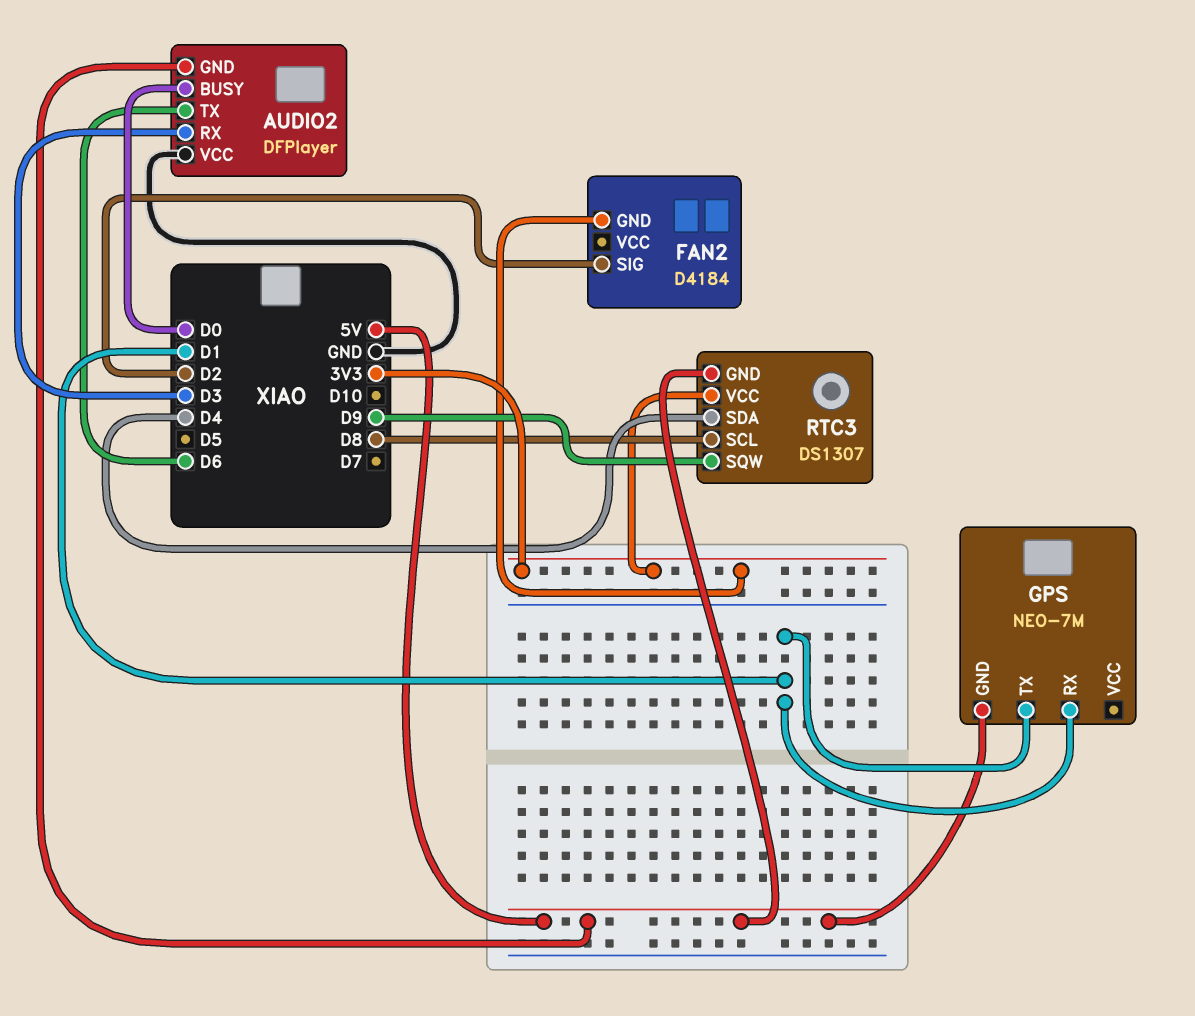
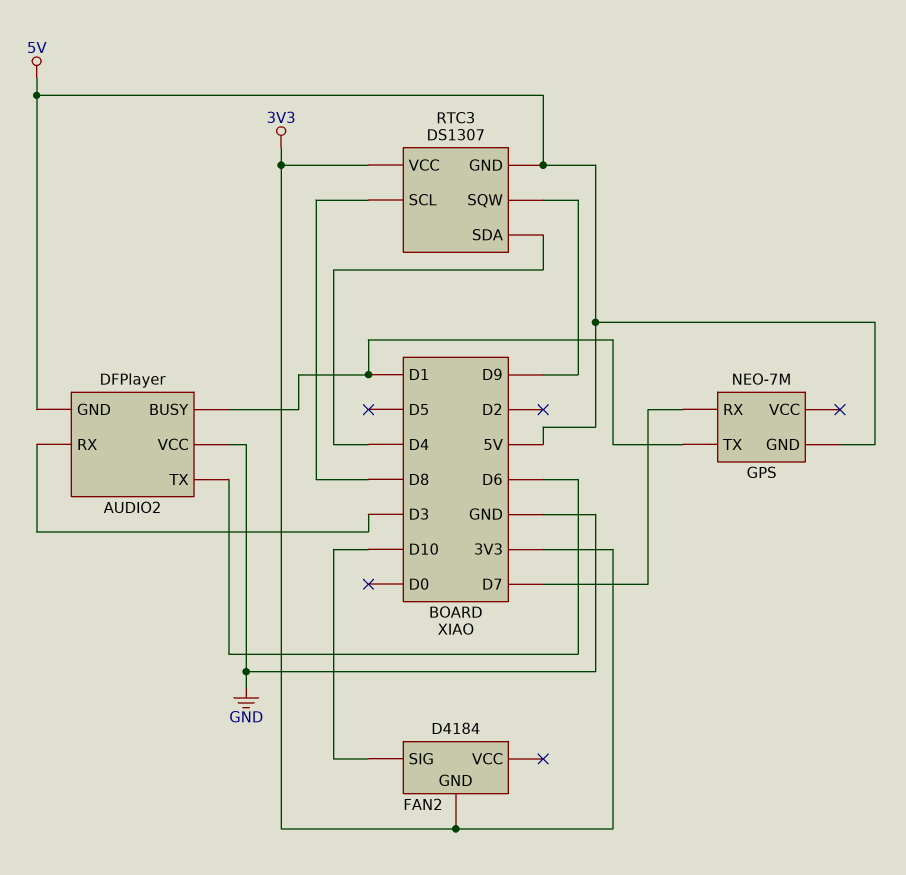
AUDIO2 pin BUSY: D0 -> D1
FAN2 pin SIG: D2 -> D10
GPS pin RX: D1 -> D7

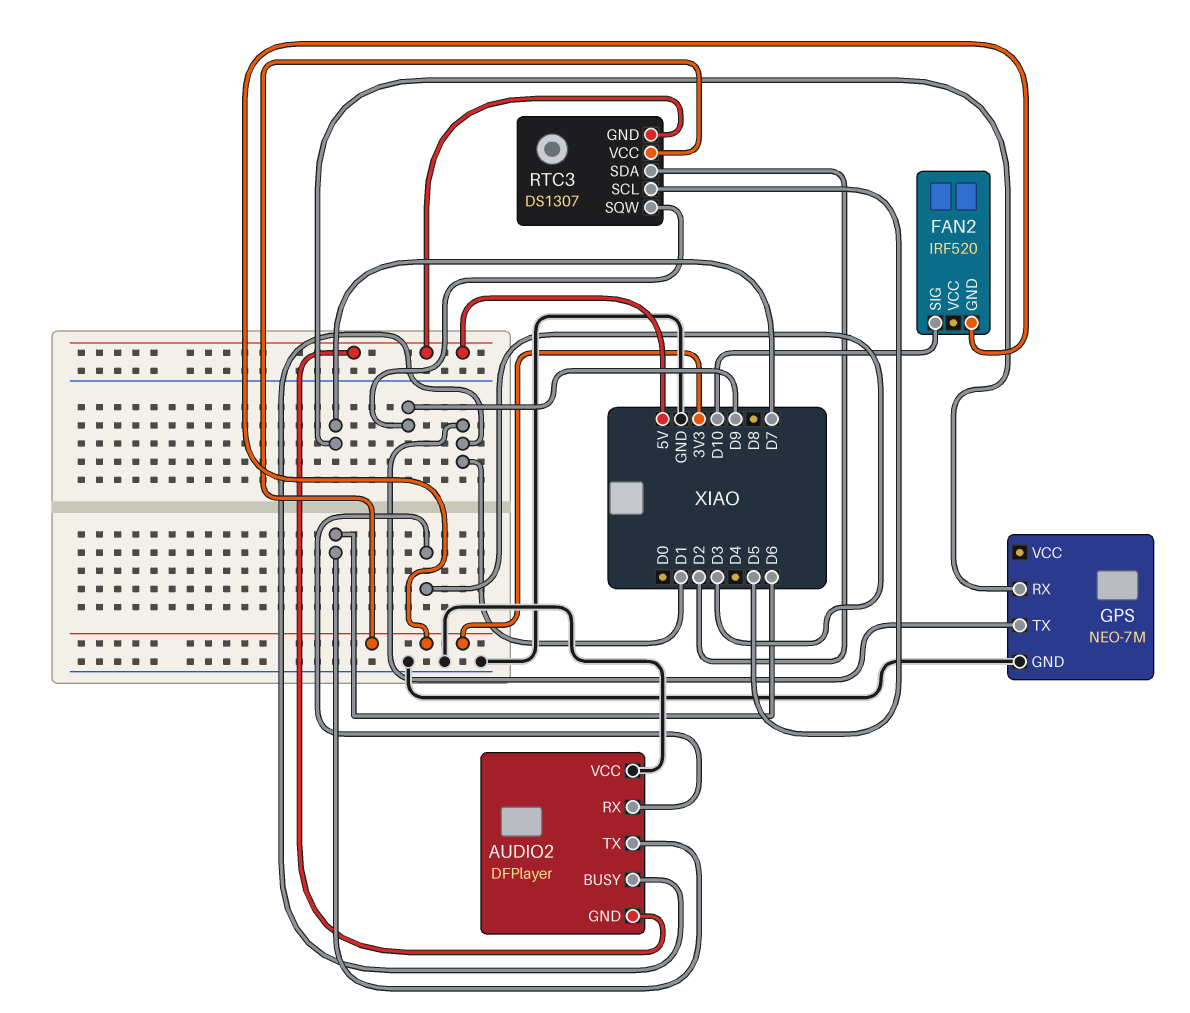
FAN2: D4184 -> IRF520
GPS pin GND: 5V -> GND
RTC3 pin SCL: D8 -> D5
RTC3 pin SDA: D4 -> D2

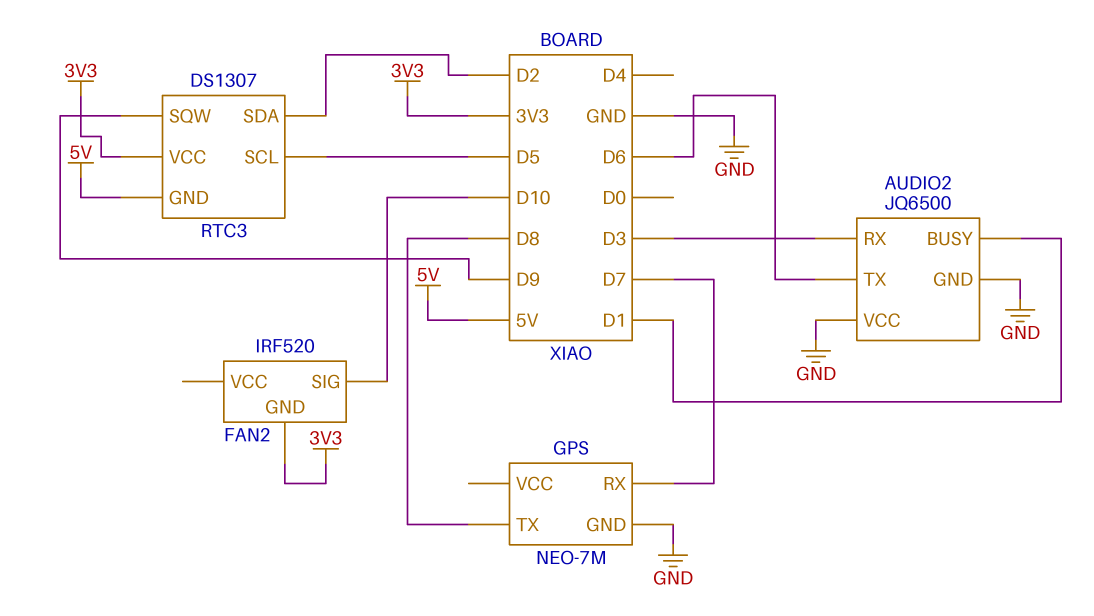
AUDIO2: DFPlayer -> JQ6500
AUDIO2 pin GND: 5V -> GND
GPS pin TX: D1 -> D8

